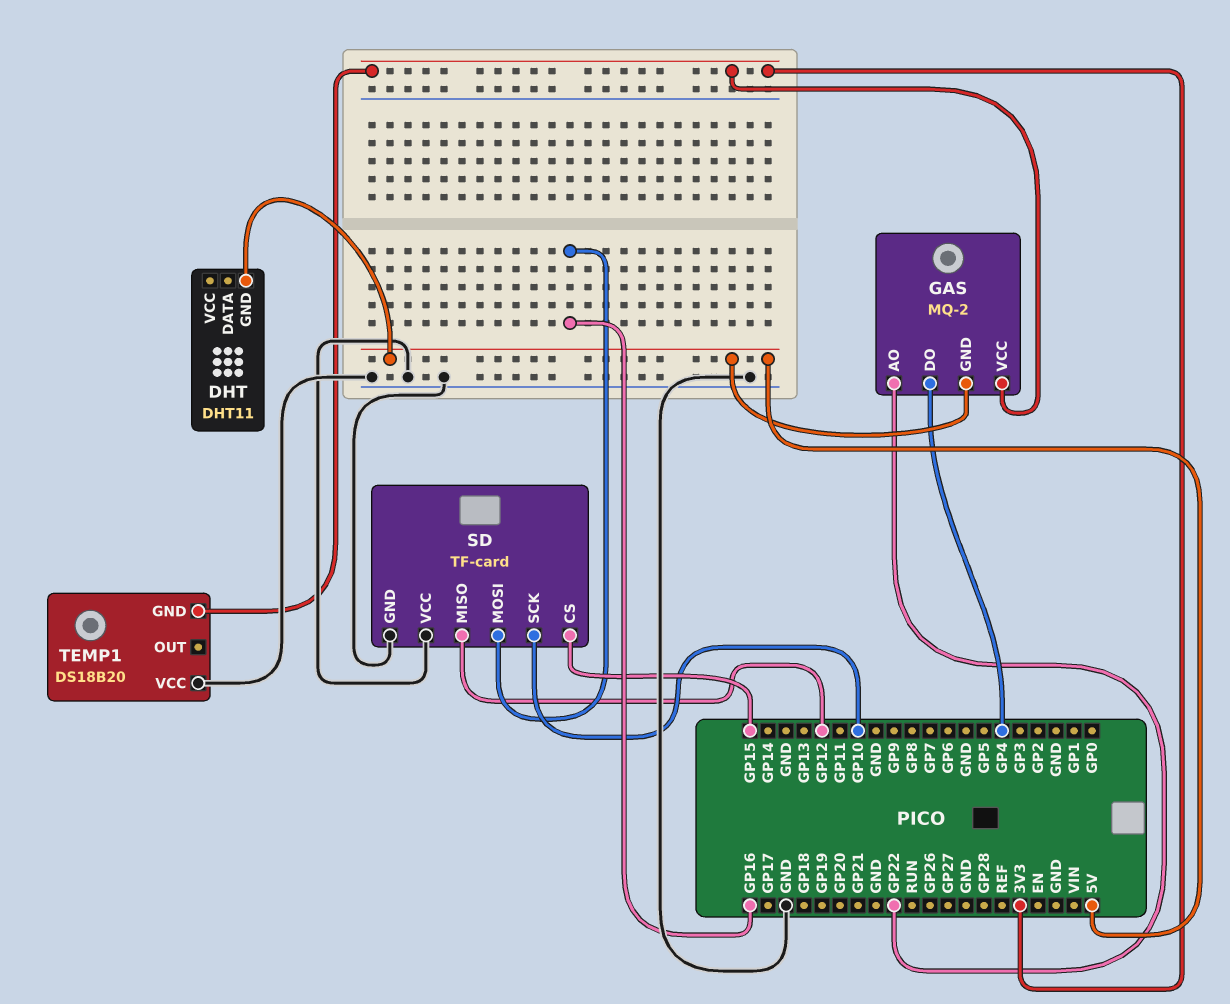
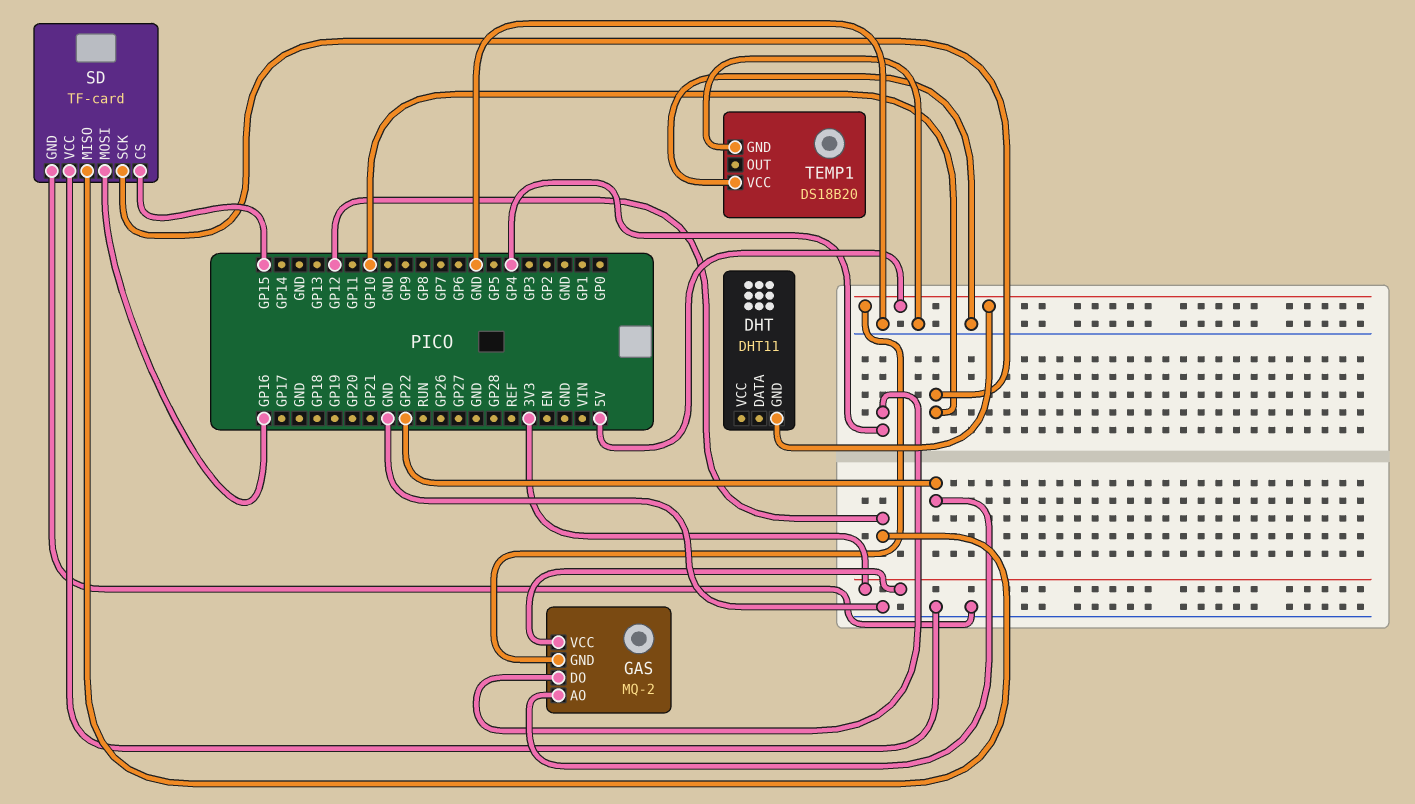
TEMP1 pin GND: 3V3 -> GND

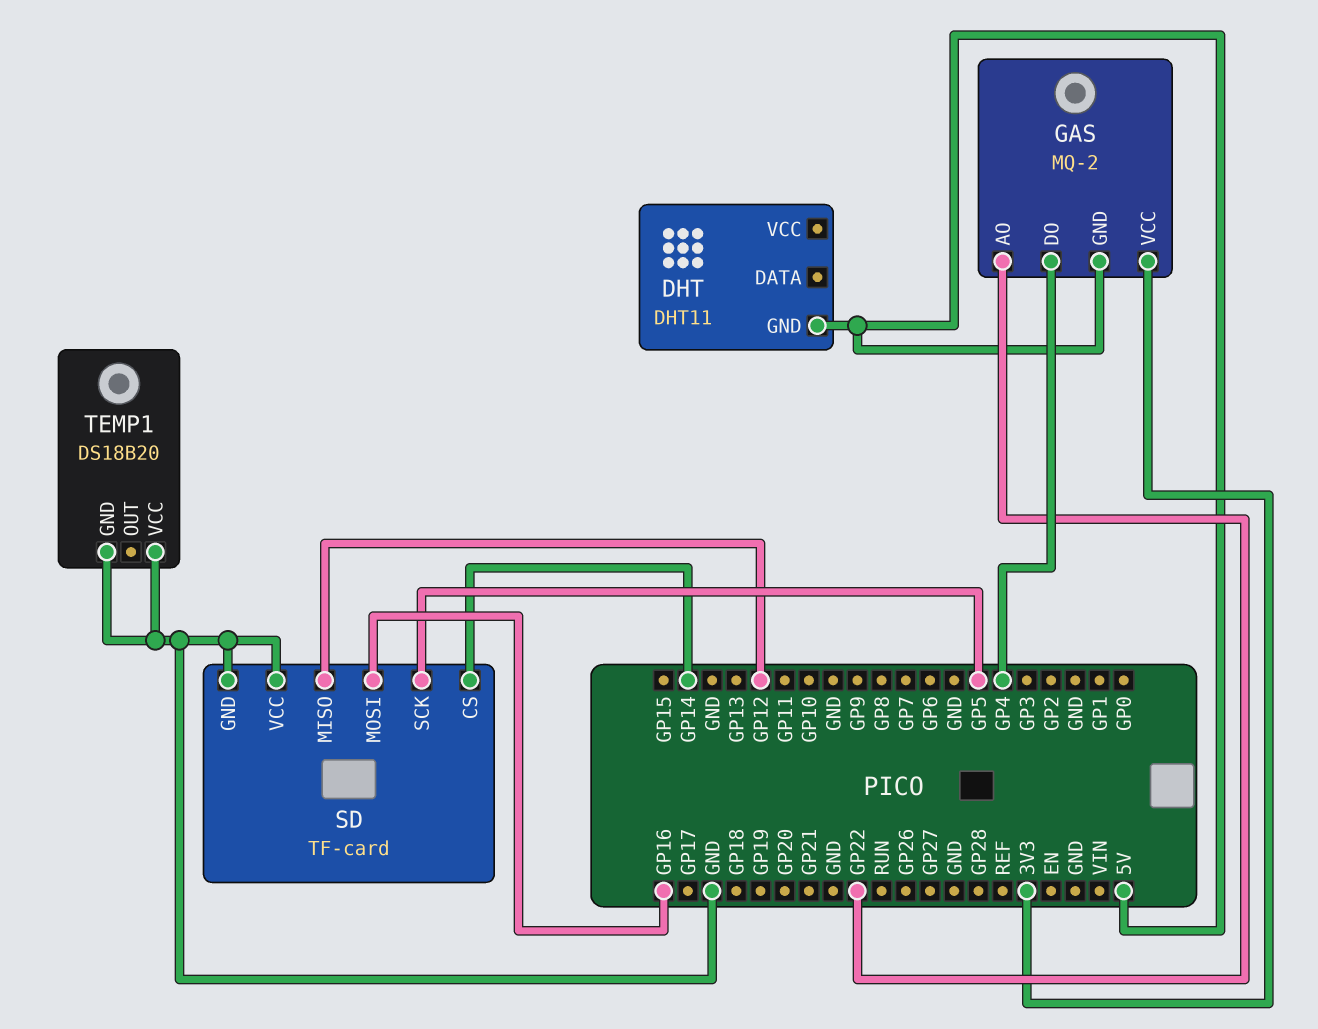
SD pin CS: GP15 -> GP14
SD pin SCK: GP10 -> GP5

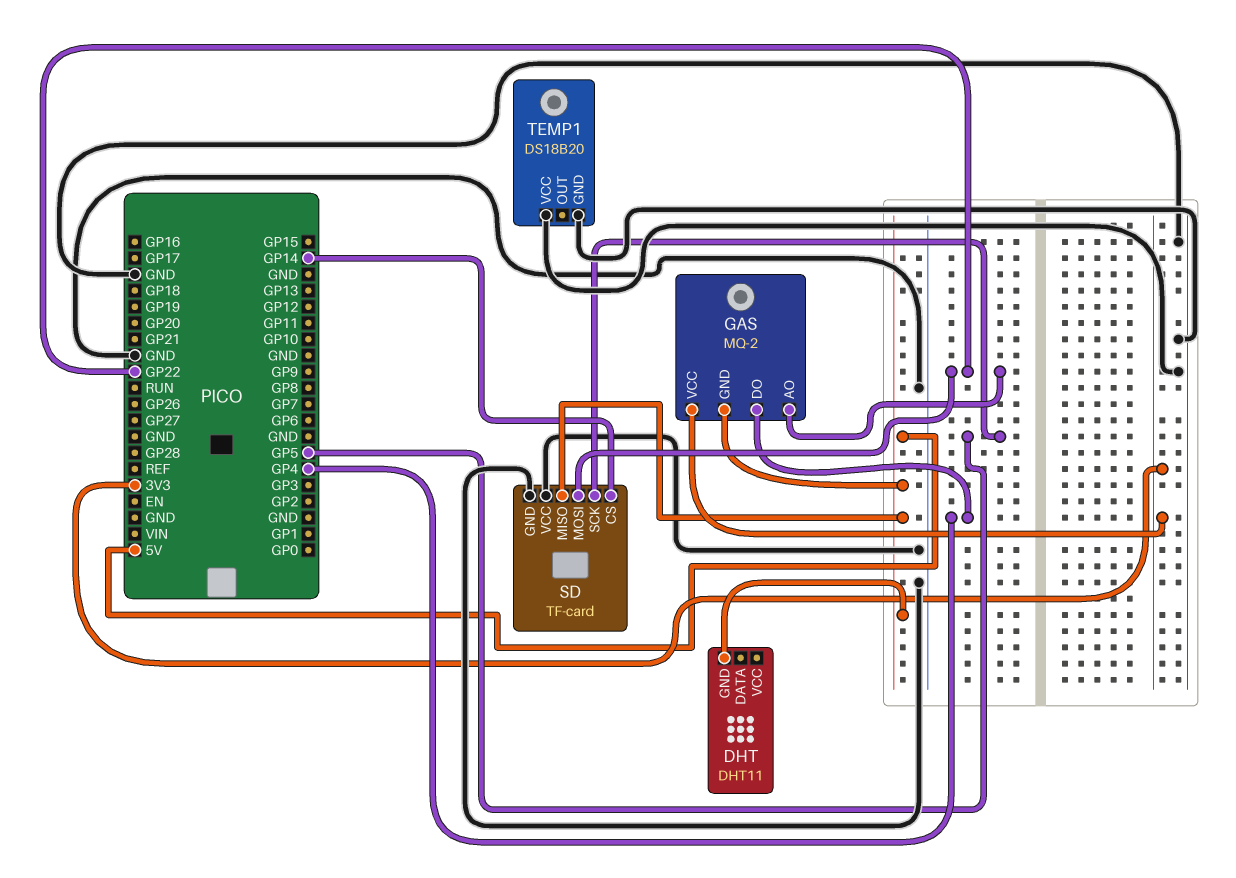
SD pin MISO: GP12 -> 5V
SD pin MOSI: GP16 -> GP22

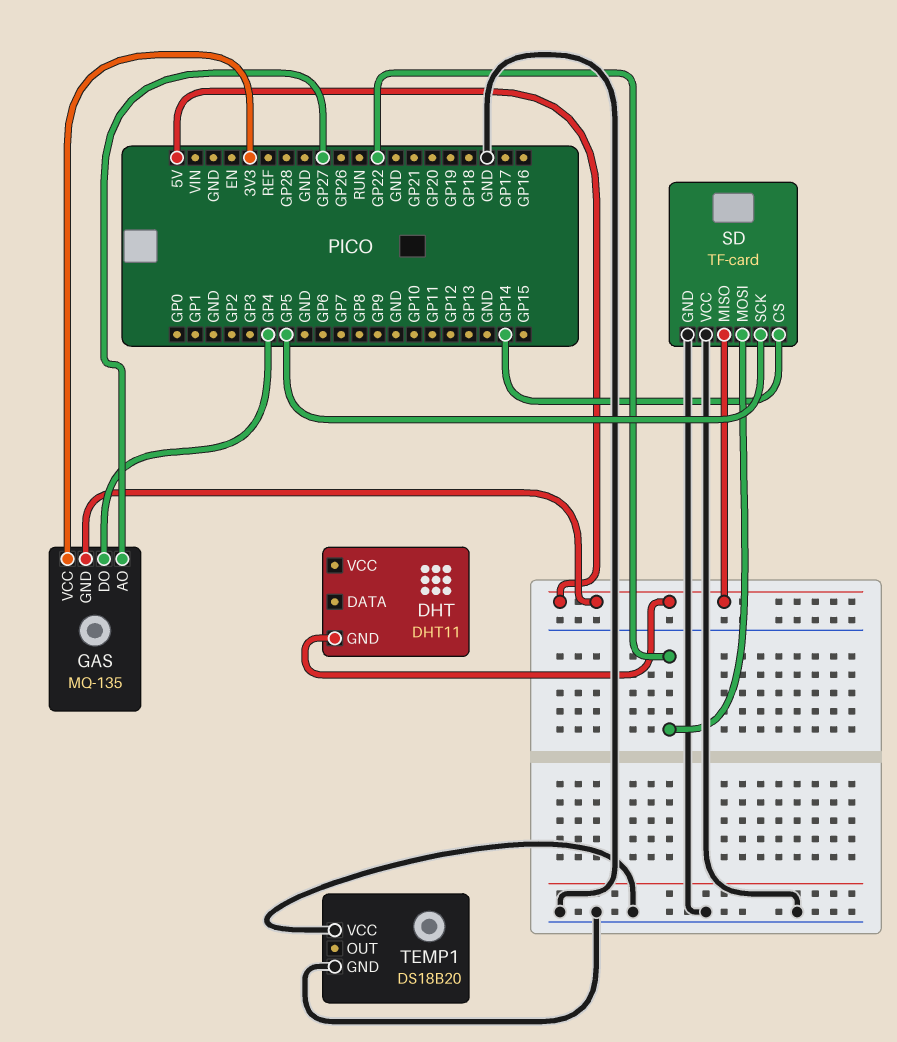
GAS: MQ-2 -> MQ-135
GAS pin AO: GP22 -> GP27

